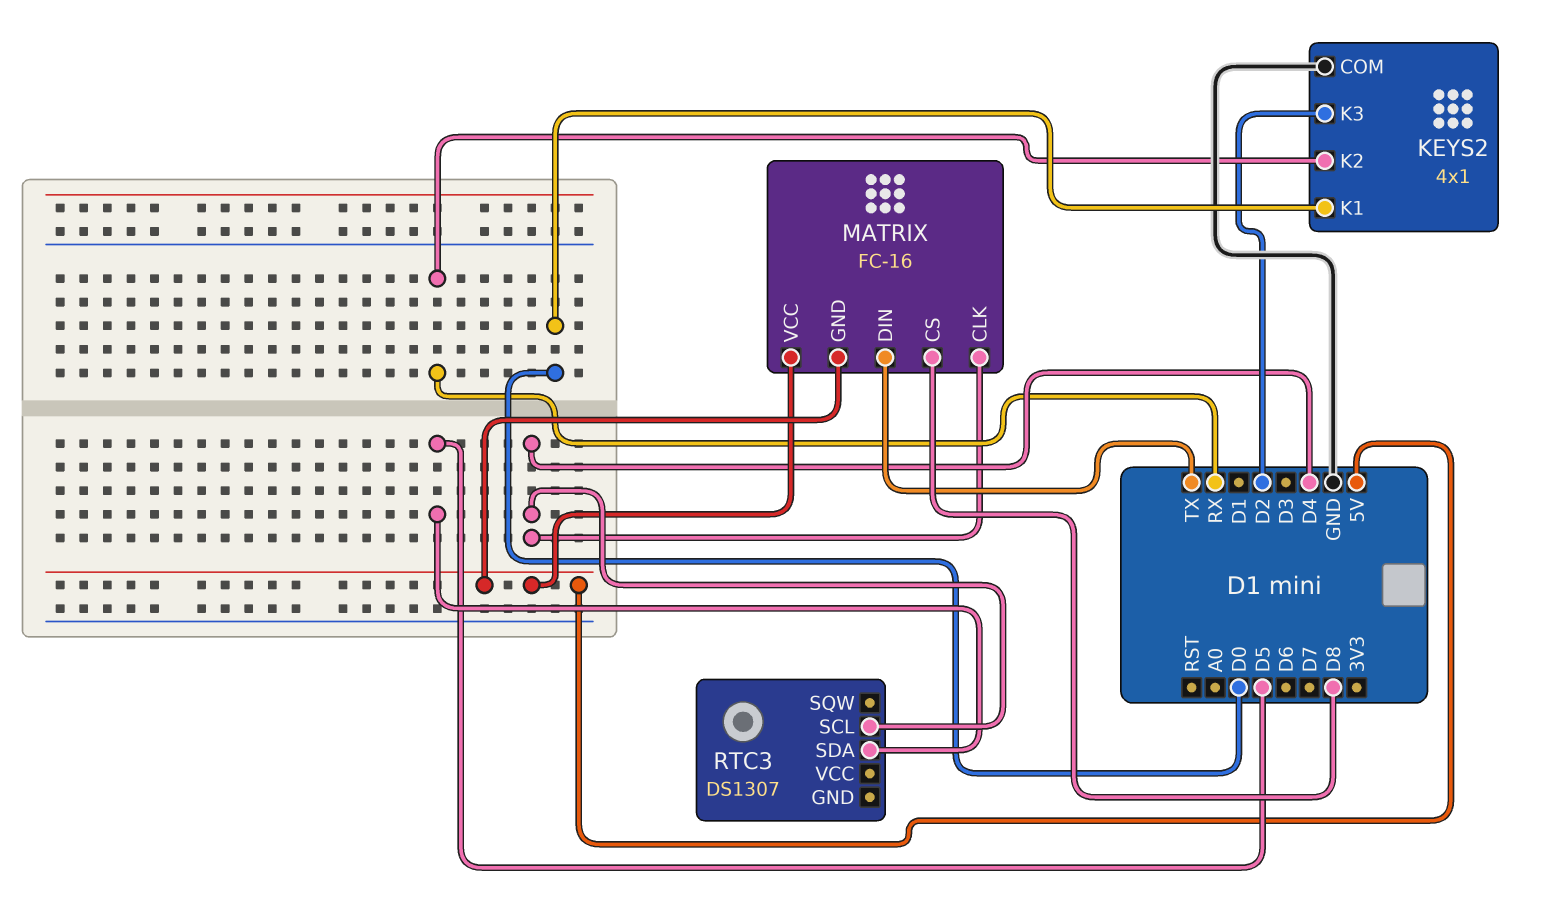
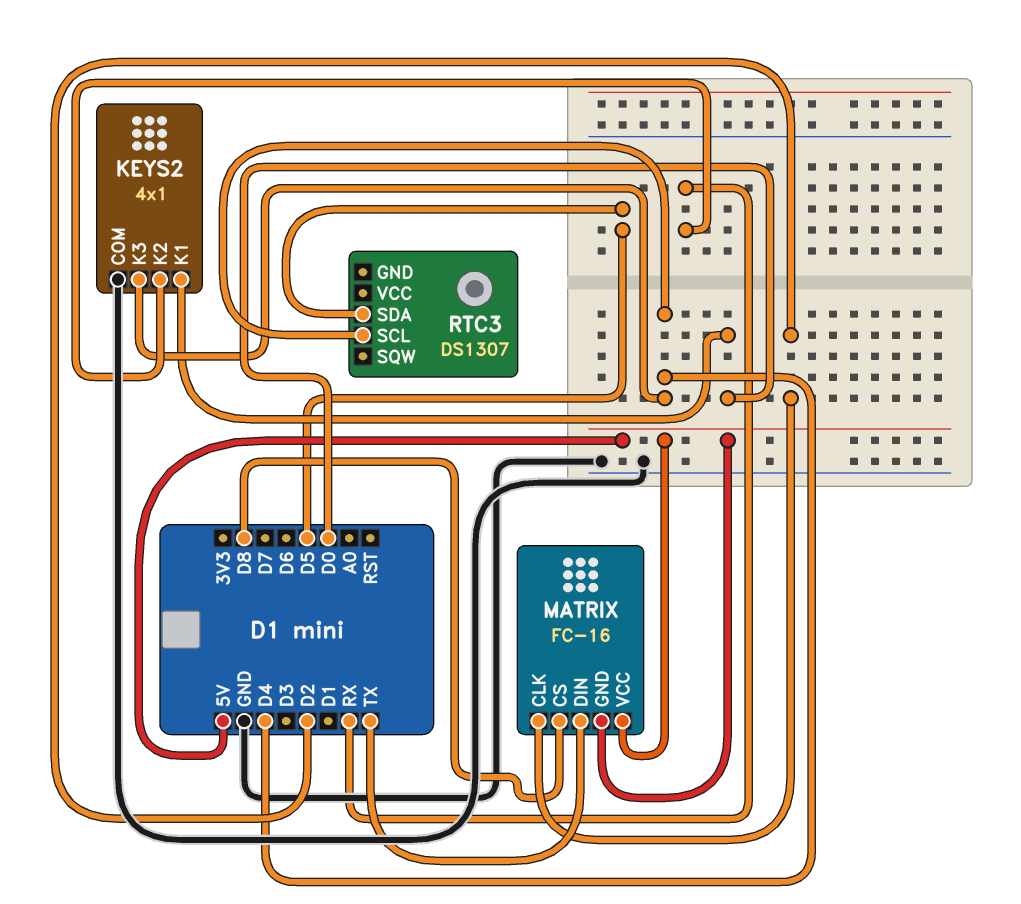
KEYS2 pin K3: D2 -> D4
MATRIX pin CLK: D4 -> D2

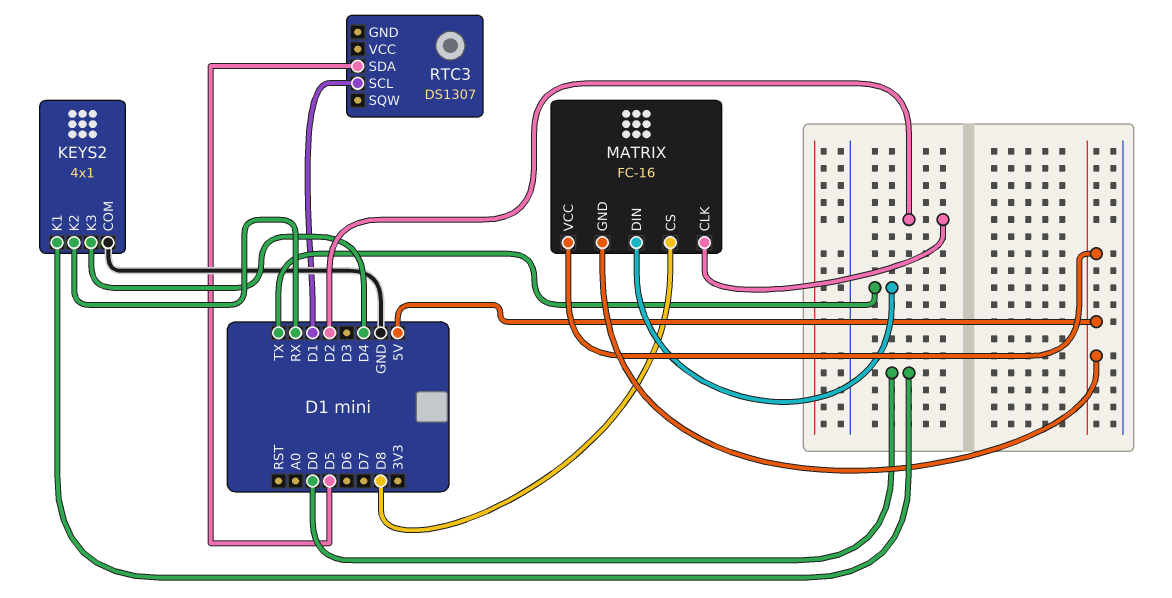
RTC3 pin SCL: D4 -> D1

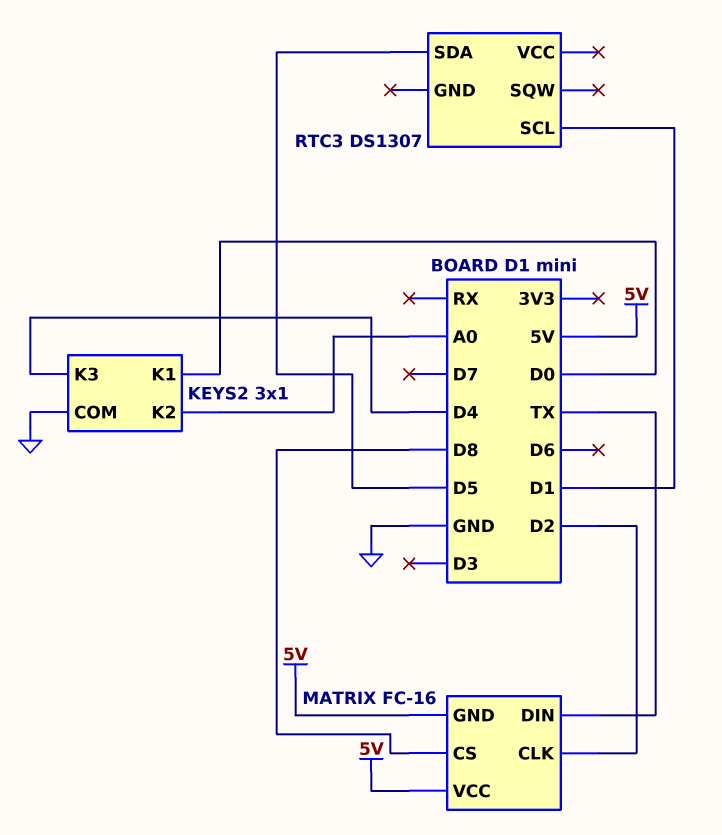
KEYS2: 4x1 -> 3x1
KEYS2 pin K2: RX -> A0

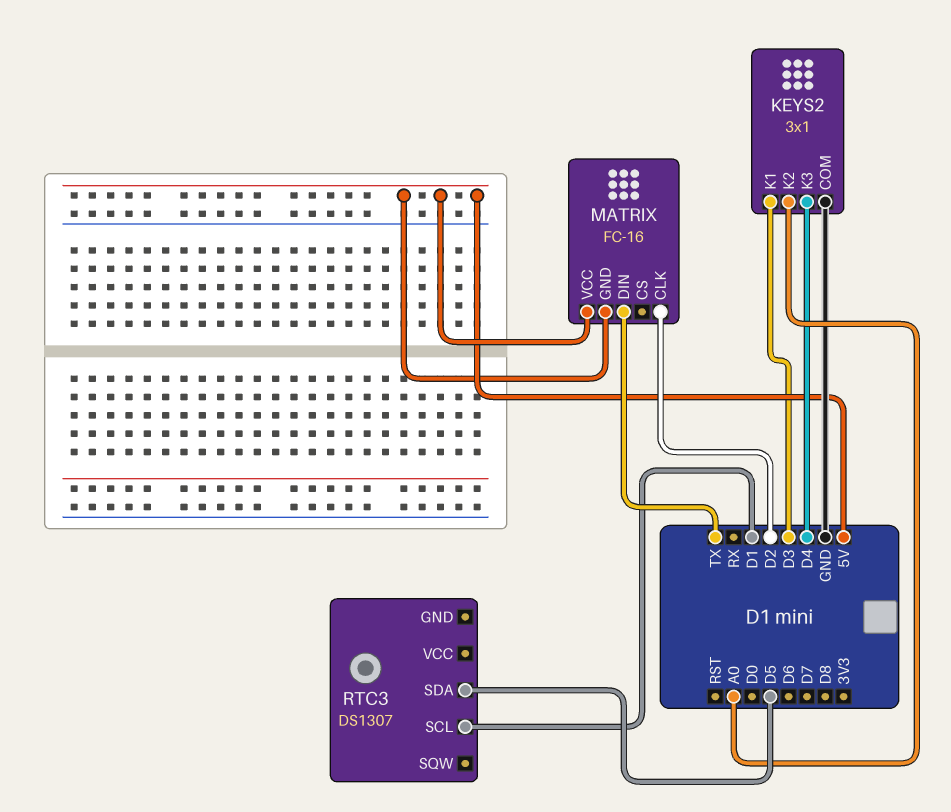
KEYS2 pin K1: D0 -> D3
MATRIX pin CS: D8 -> none

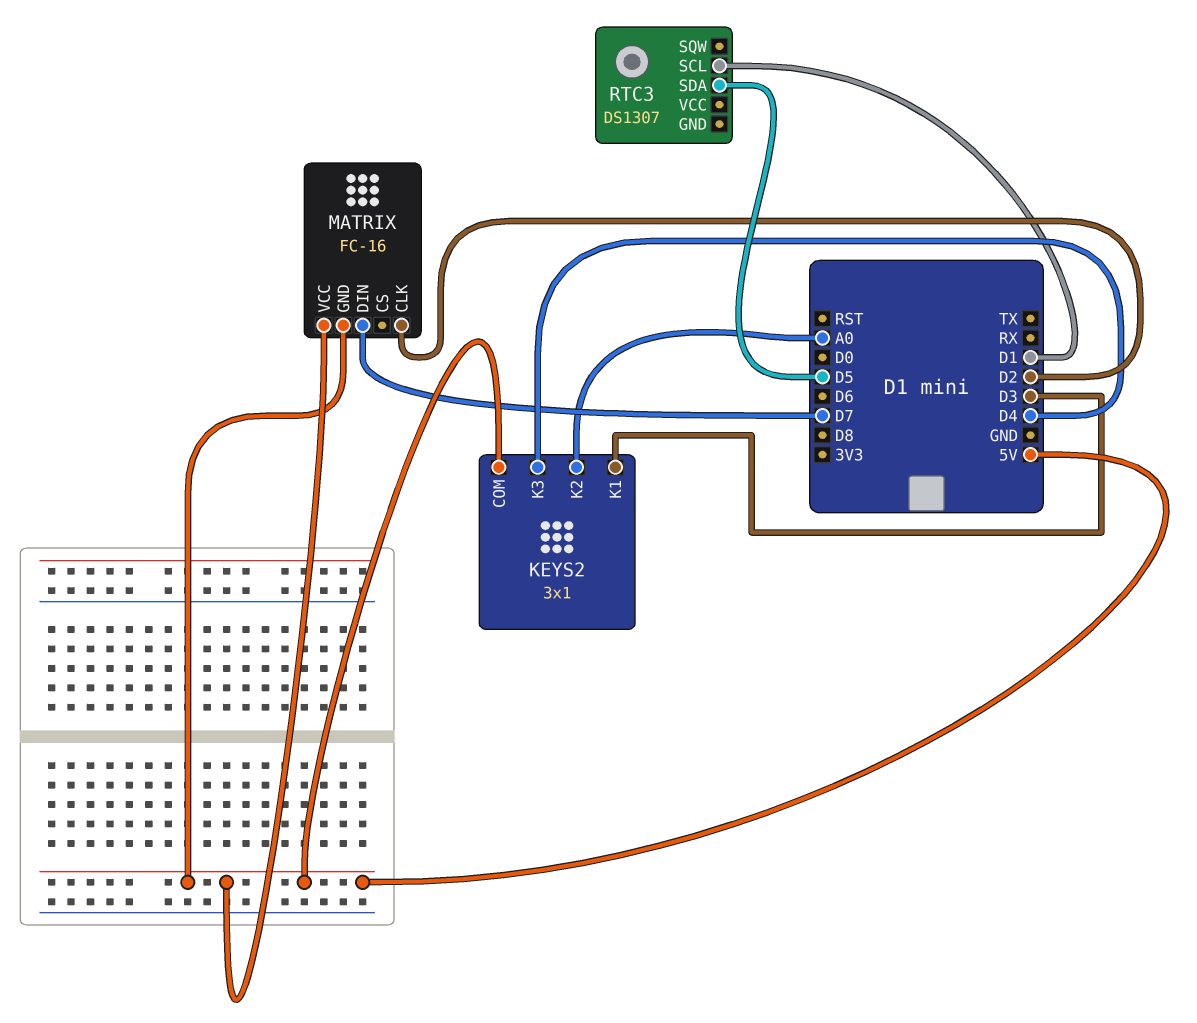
KEYS2 pin COM: GND -> 5V
MATRIX pin DIN: TX -> D7

